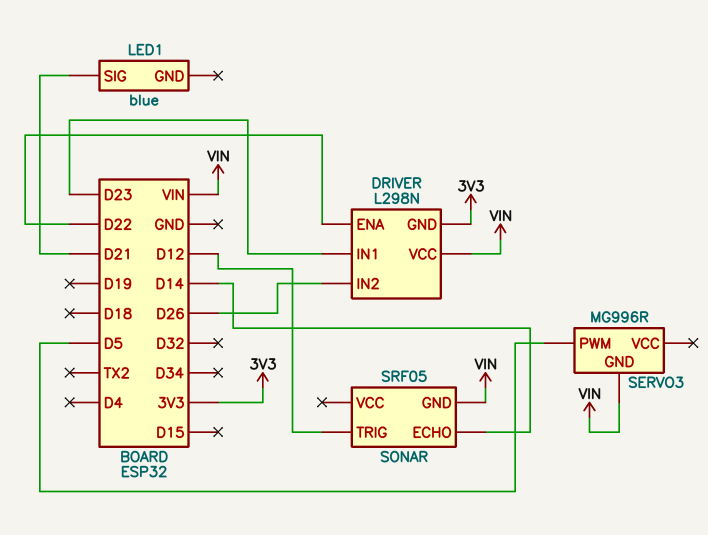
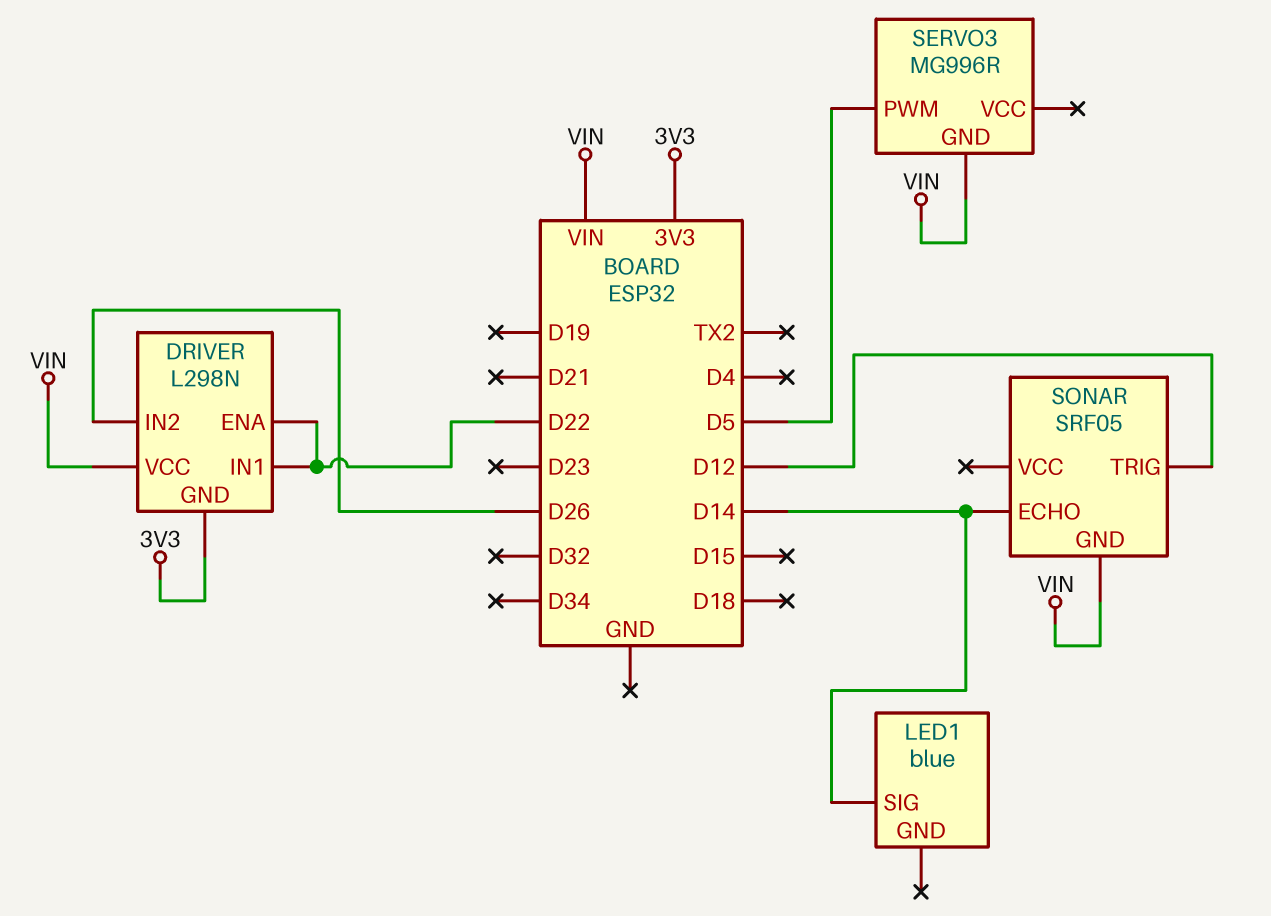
DRIVER pin IN1: D23 -> D22
LED1 pin SIG: D21 -> D14

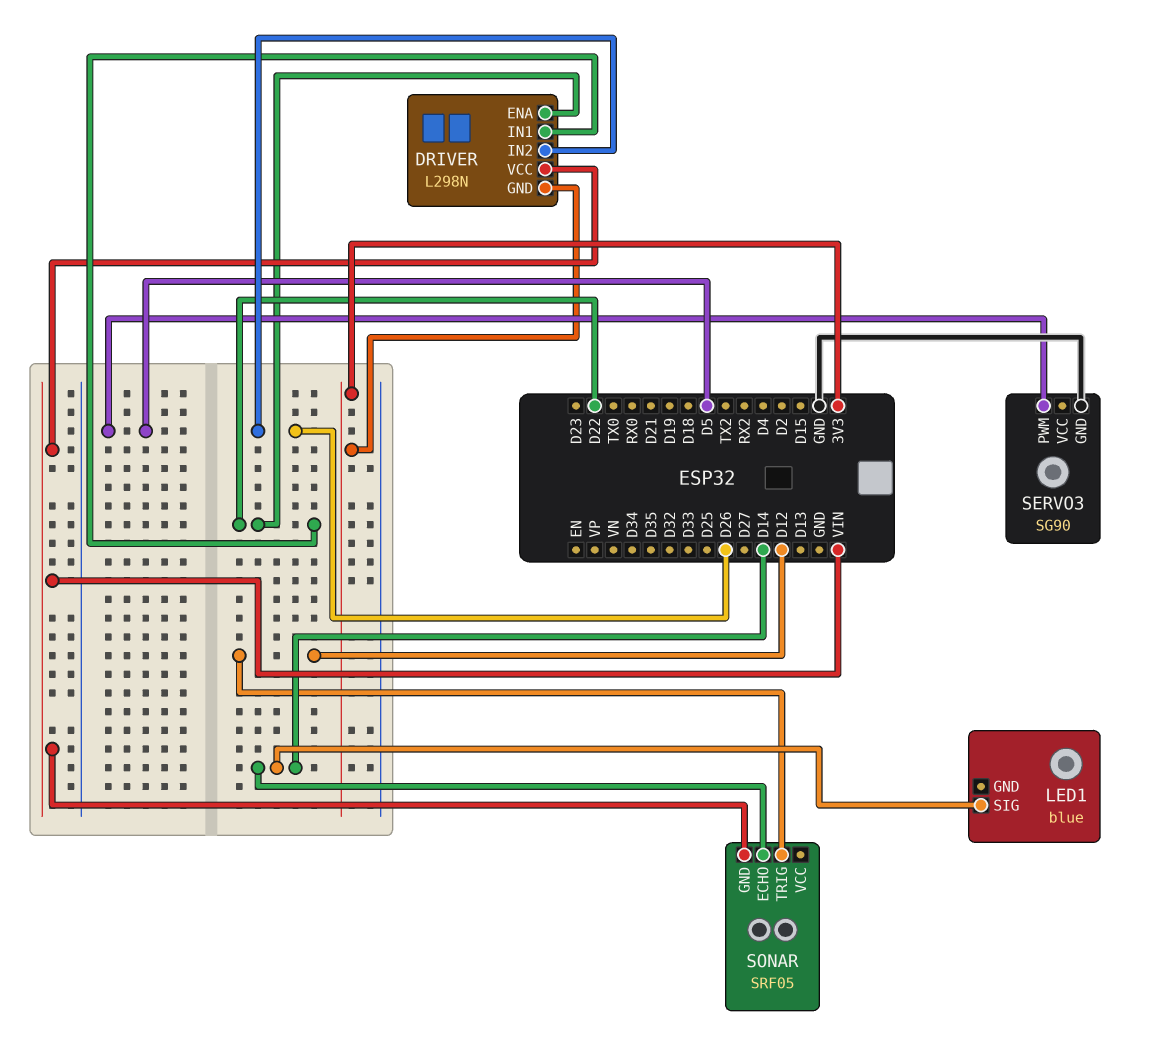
SERVO3: MG996R -> SG90
SERVO3 pin GND: VIN -> GND

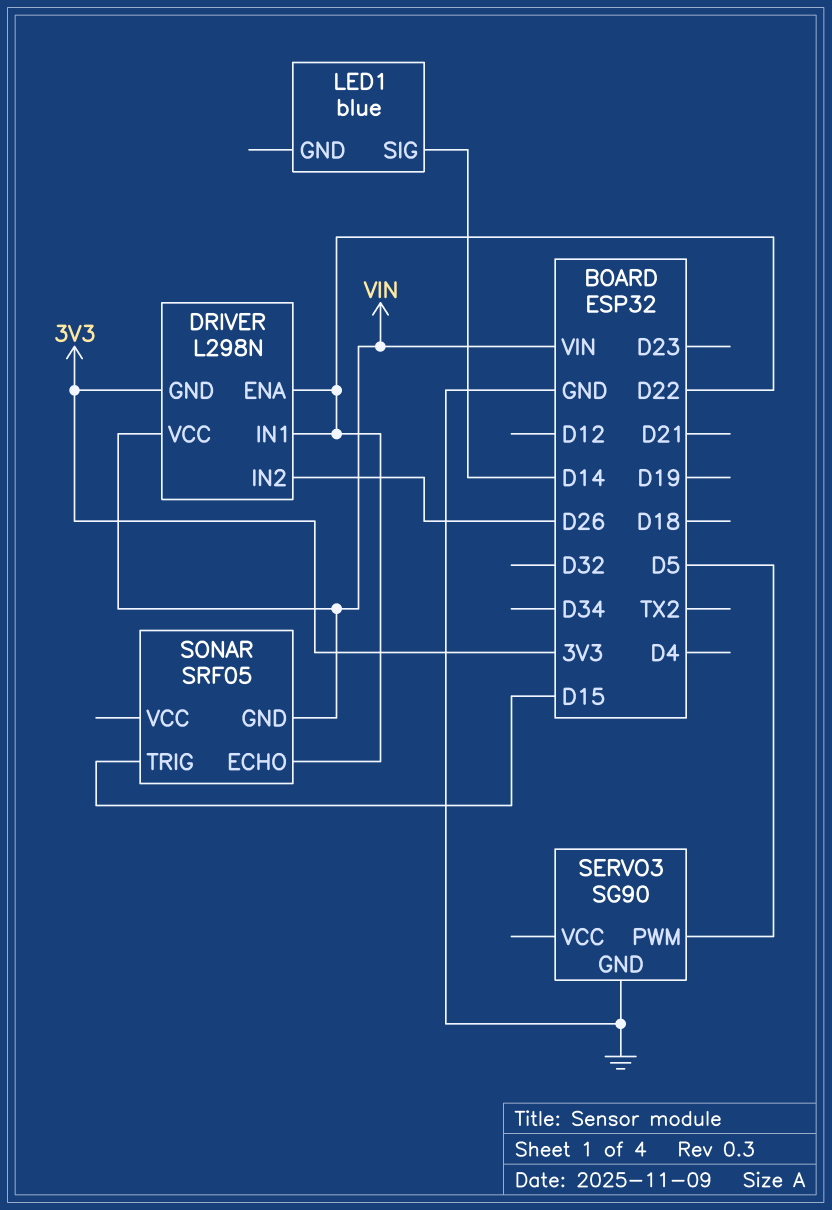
SONAR pin ECHO: D14 -> D22
SONAR pin TRIG: D12 -> D15

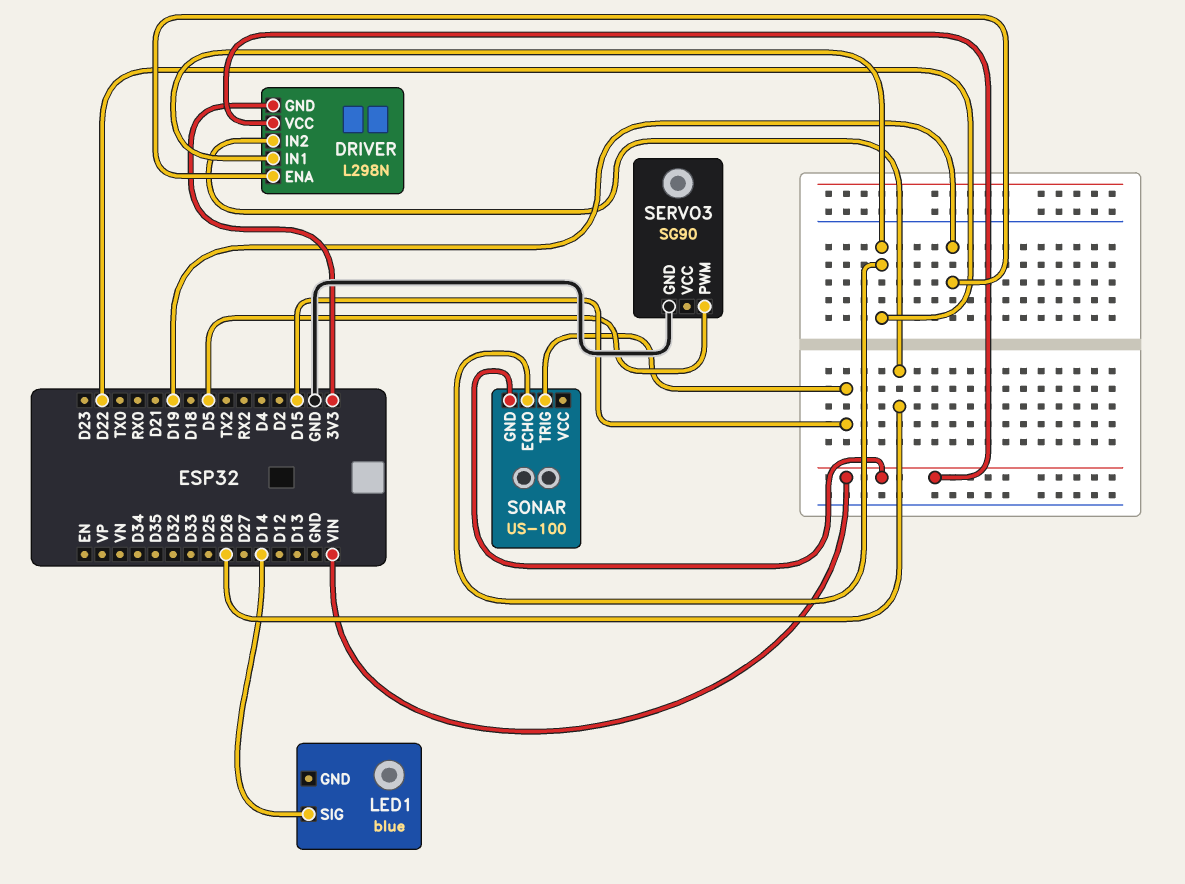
DRIVER pin ENA: D22 -> D19
SONAR: SRF05 -> US-100

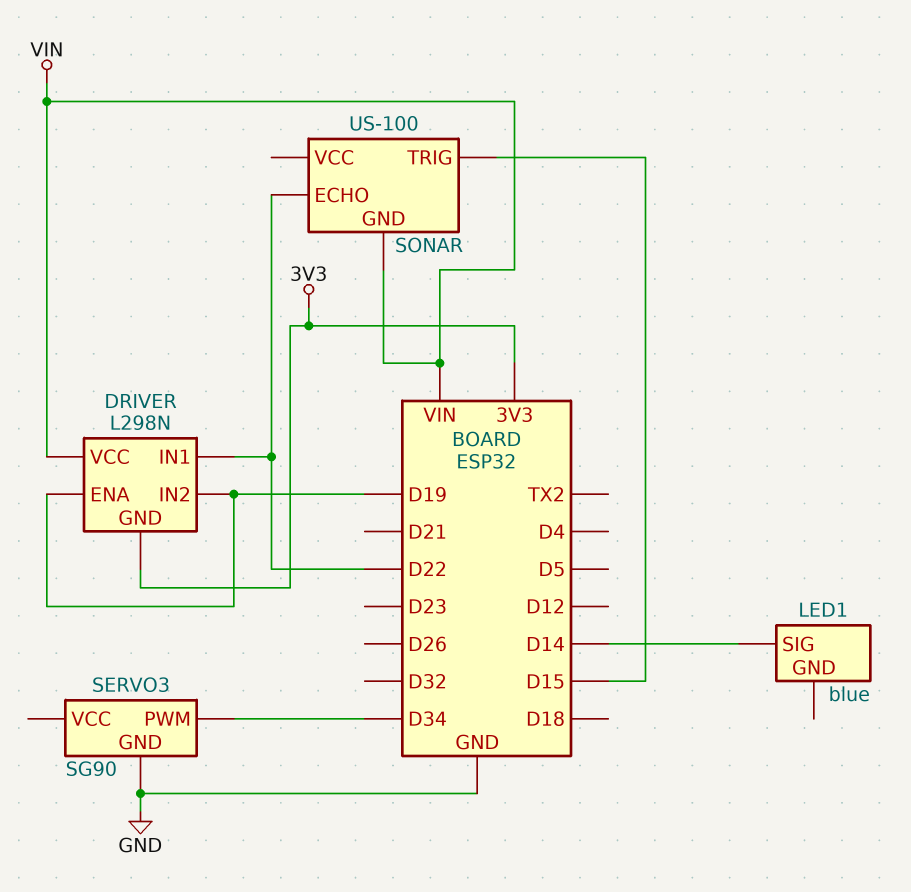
DRIVER pin IN2: D26 -> D19
SERVO3 pin PWM: D5 -> D34

